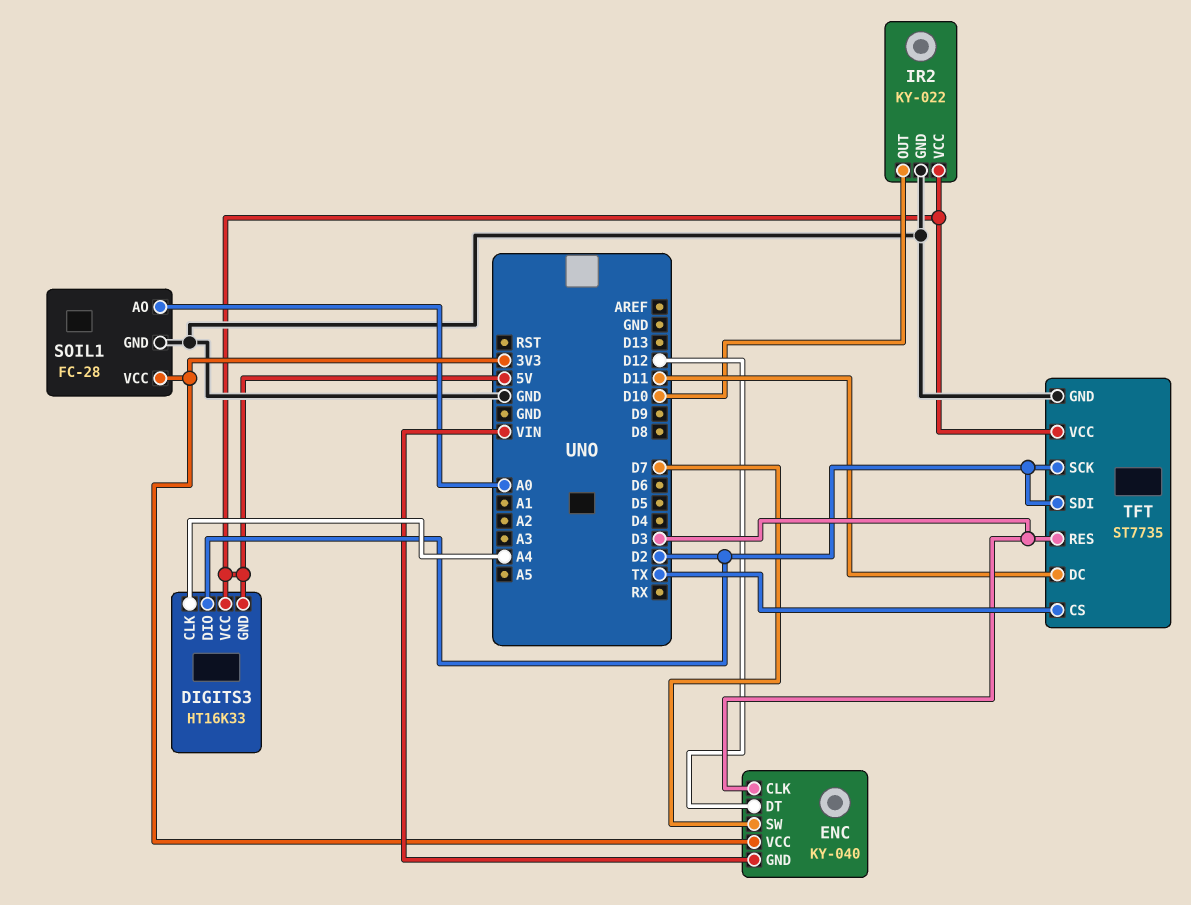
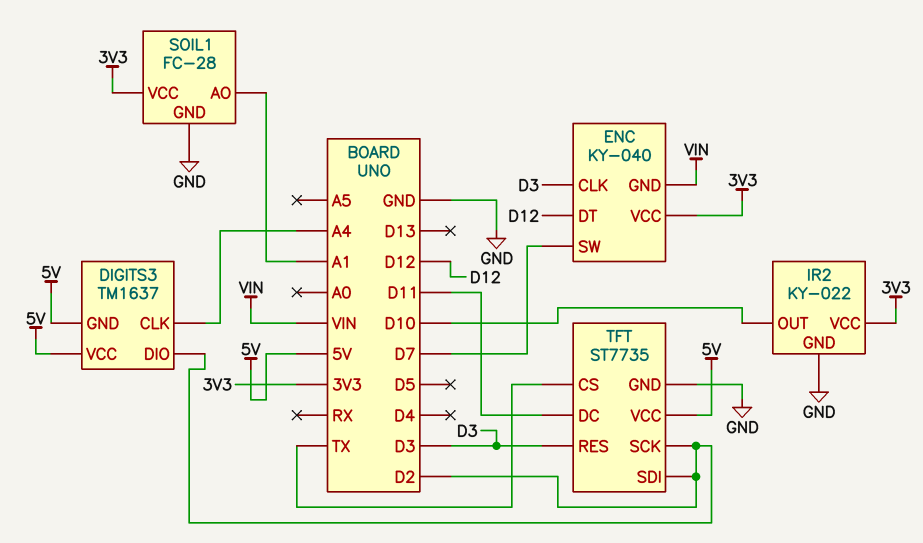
DIGITS3: HT16K33 -> TM1637
IR2 pin VCC: 5V -> 3V3
SOIL1 pin AO: A0 -> A1

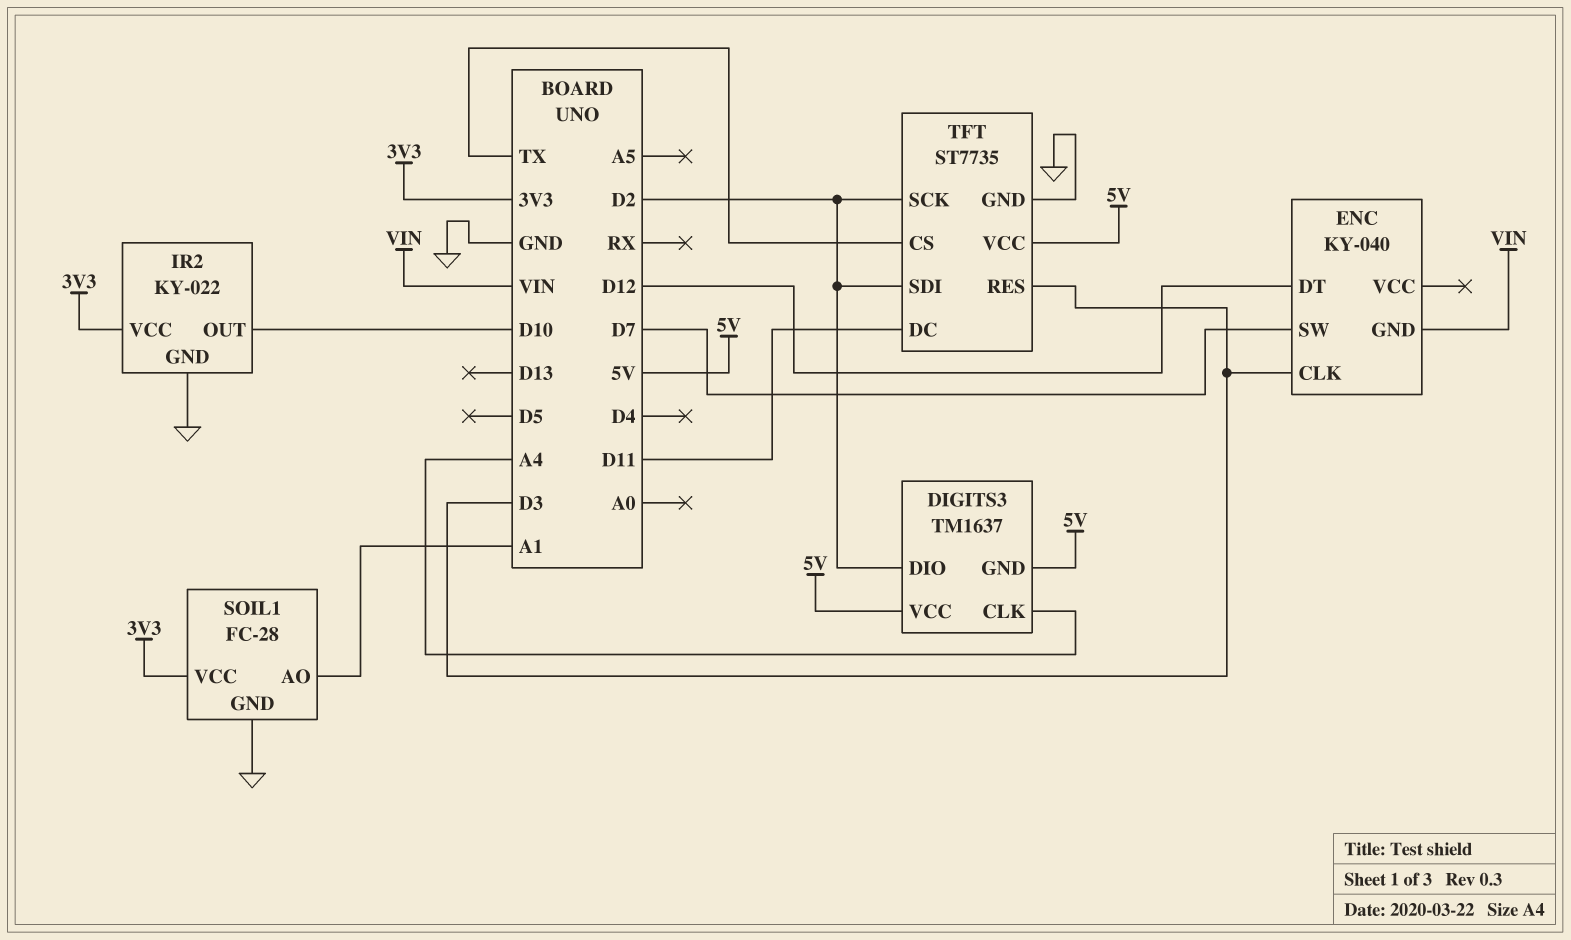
ENC pin VCC: 3V3 -> none

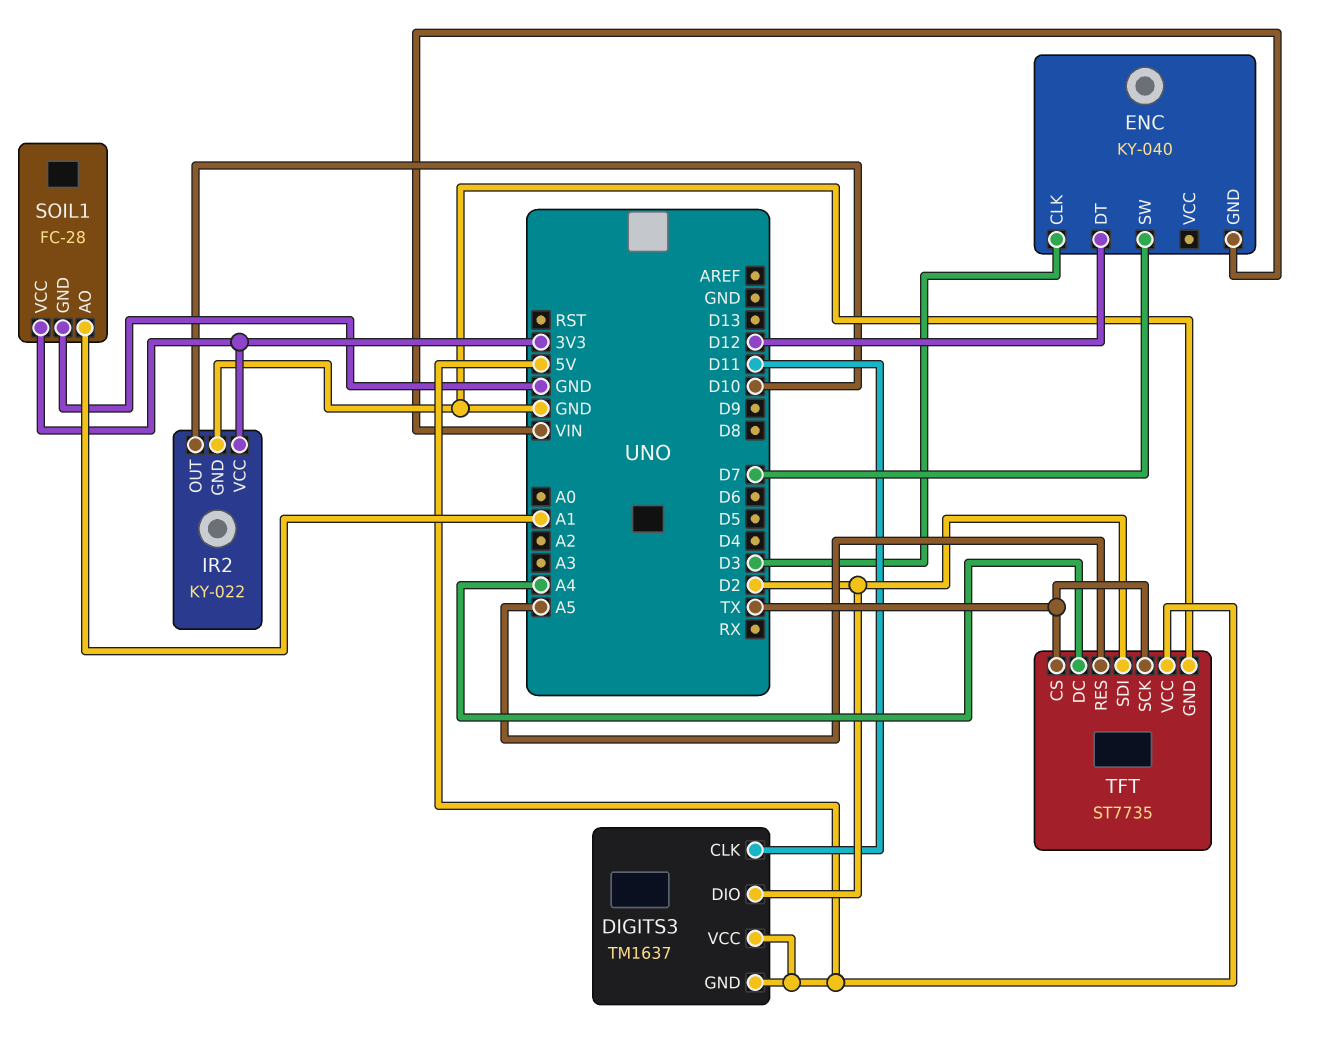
DIGITS3 pin CLK: A4 -> D11
TFT pin DC: D11 -> A4
TFT pin RES: D3 -> A5
TFT pin SCK: D2 -> TX

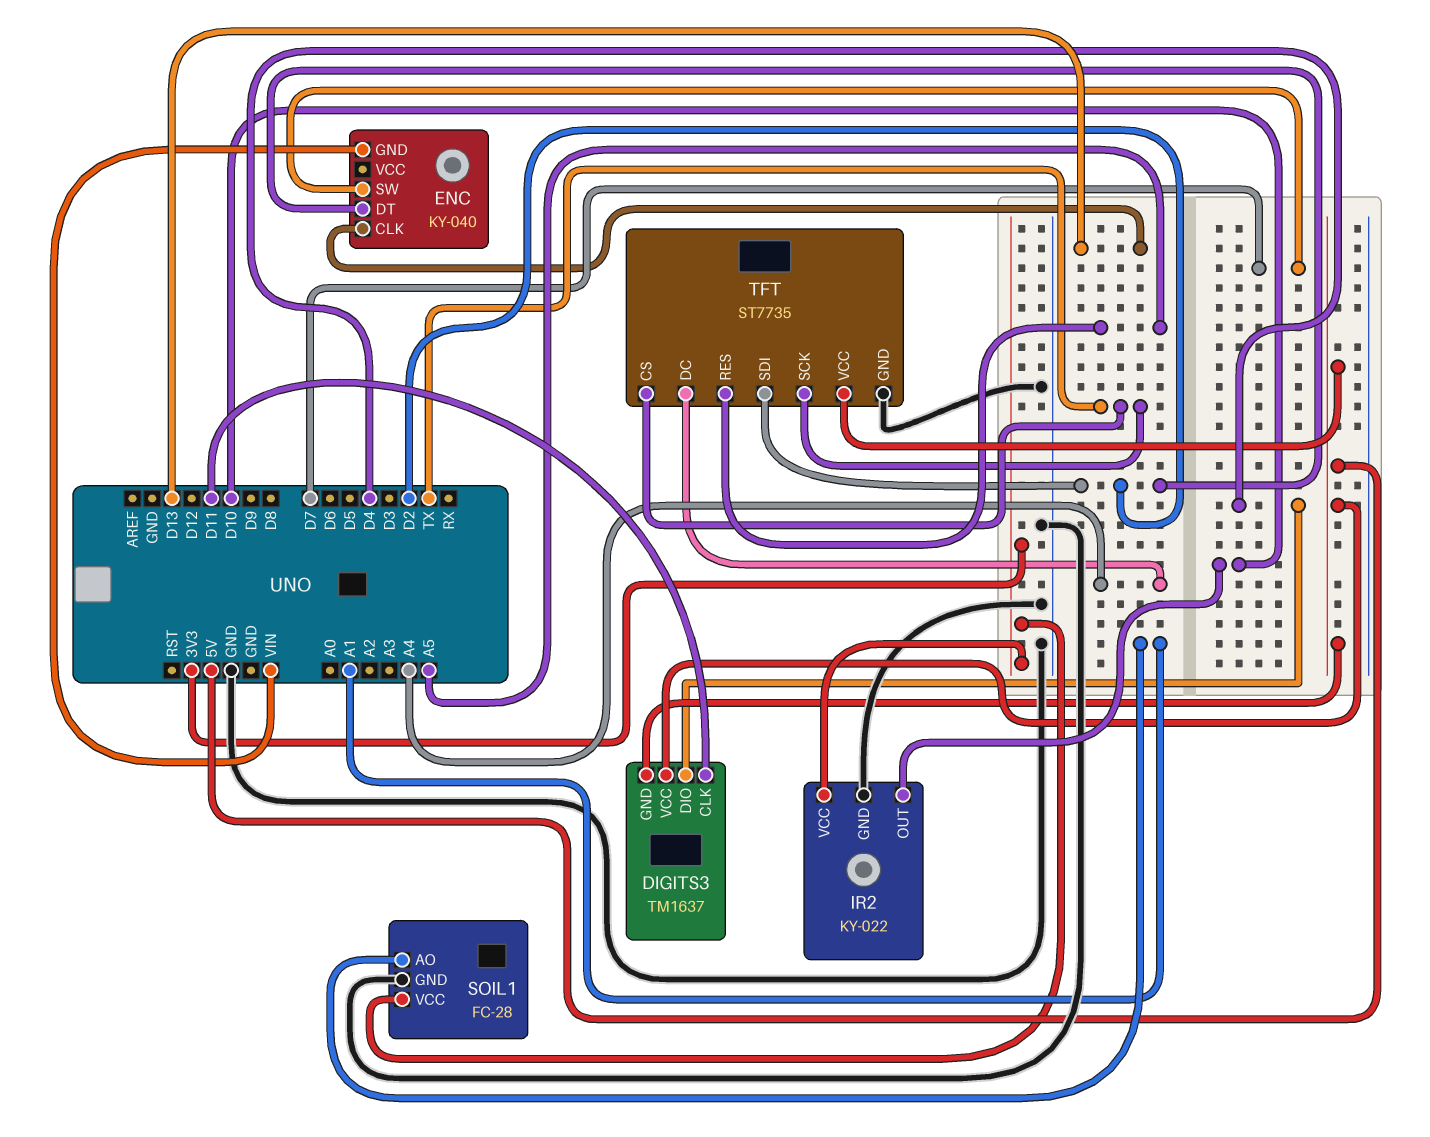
DIGITS3 pin DIO: D2 -> D4
ENC pin CLK: D3 -> D13
ENC pin DT: D12 -> D2

